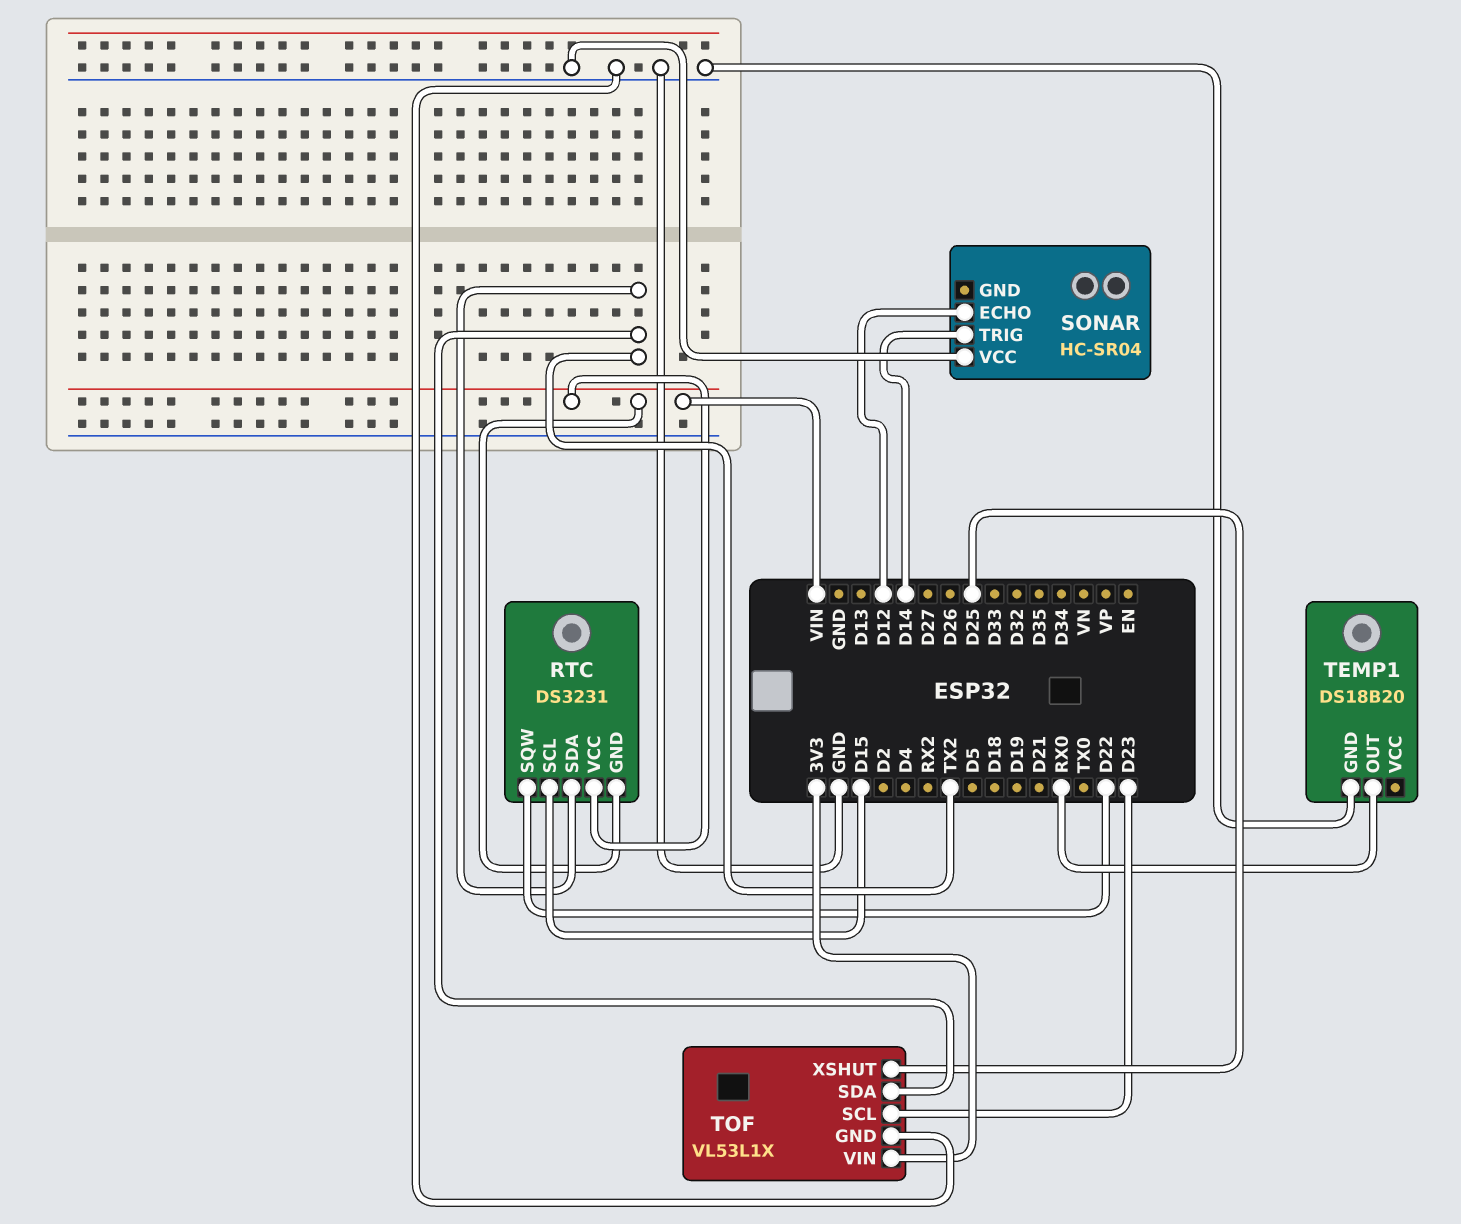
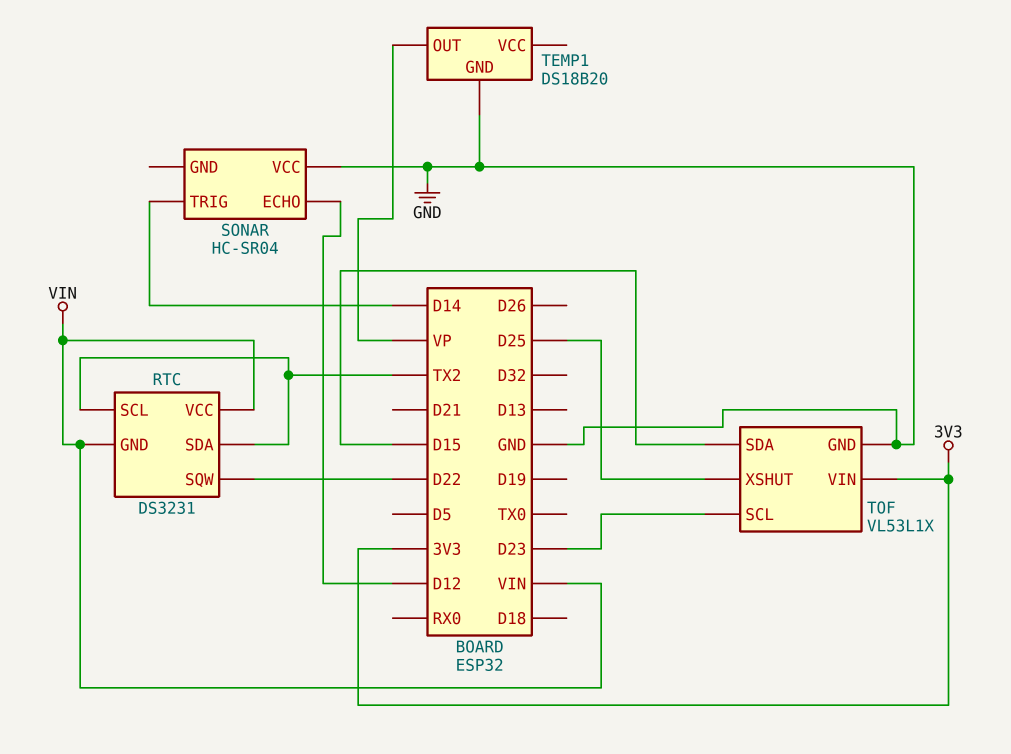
RTC pin SCL: D15 -> TX2
TEMP1 pin OUT: RX0 -> VP
TOF pin SDA: TX2 -> D15

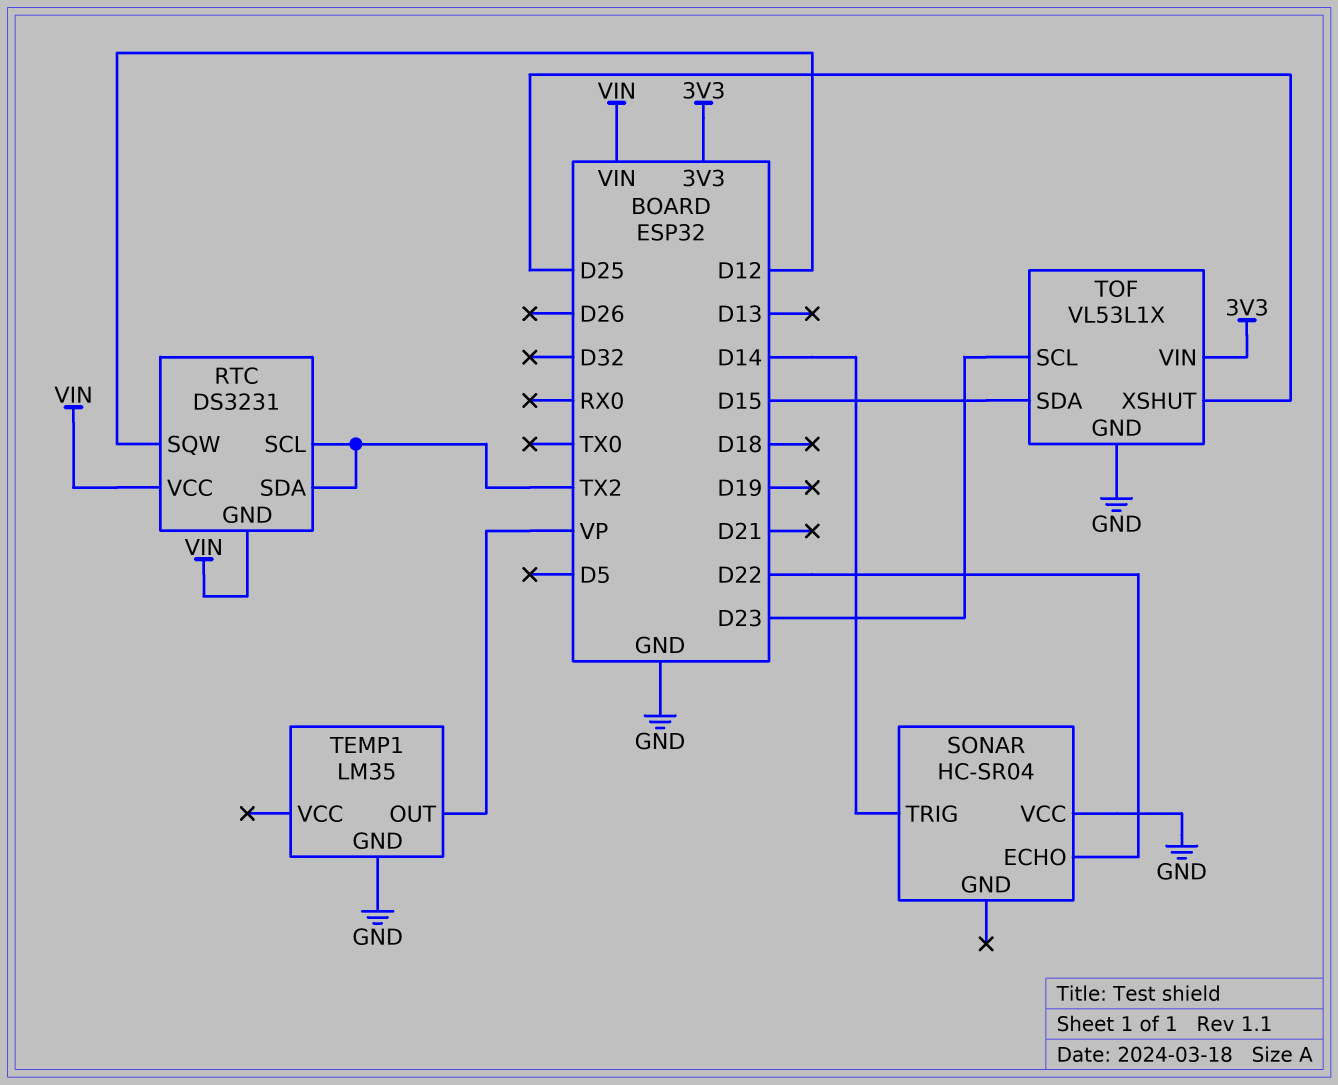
RTC pin SQW: D22 -> D12
SONAR pin ECHO: D12 -> D22
TEMP1: DS18B20 -> LM35

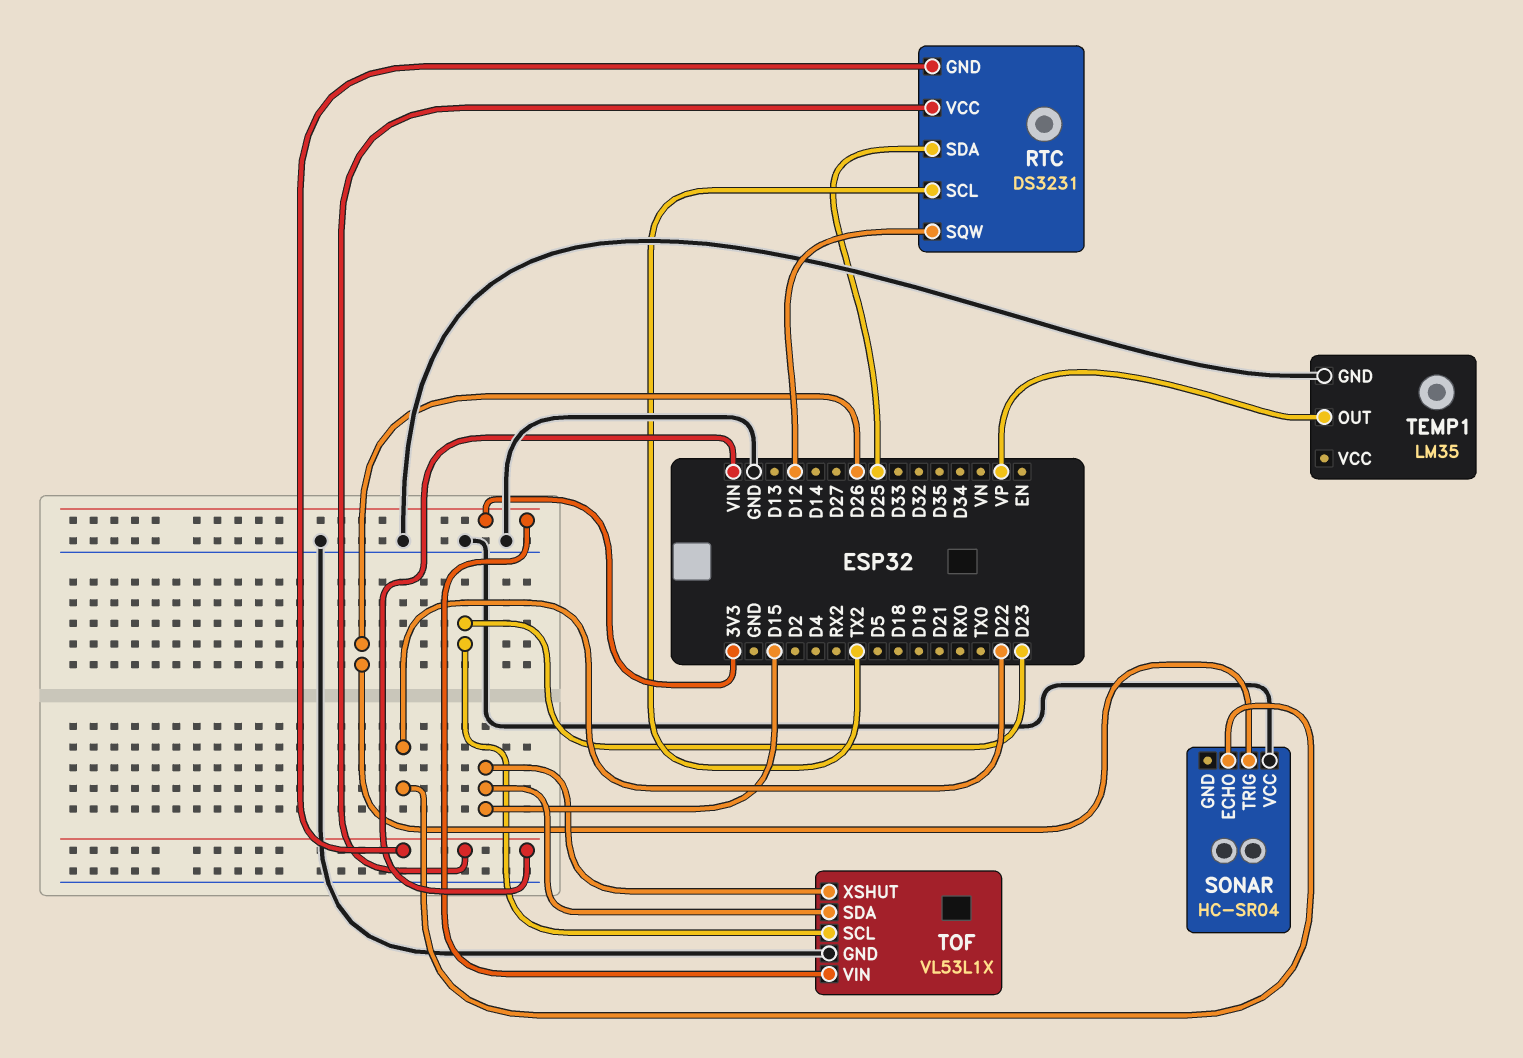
RTC pin SDA: TX2 -> D25
SONAR pin TRIG: D14 -> D26
TOF pin XSHUT: D25 -> D15

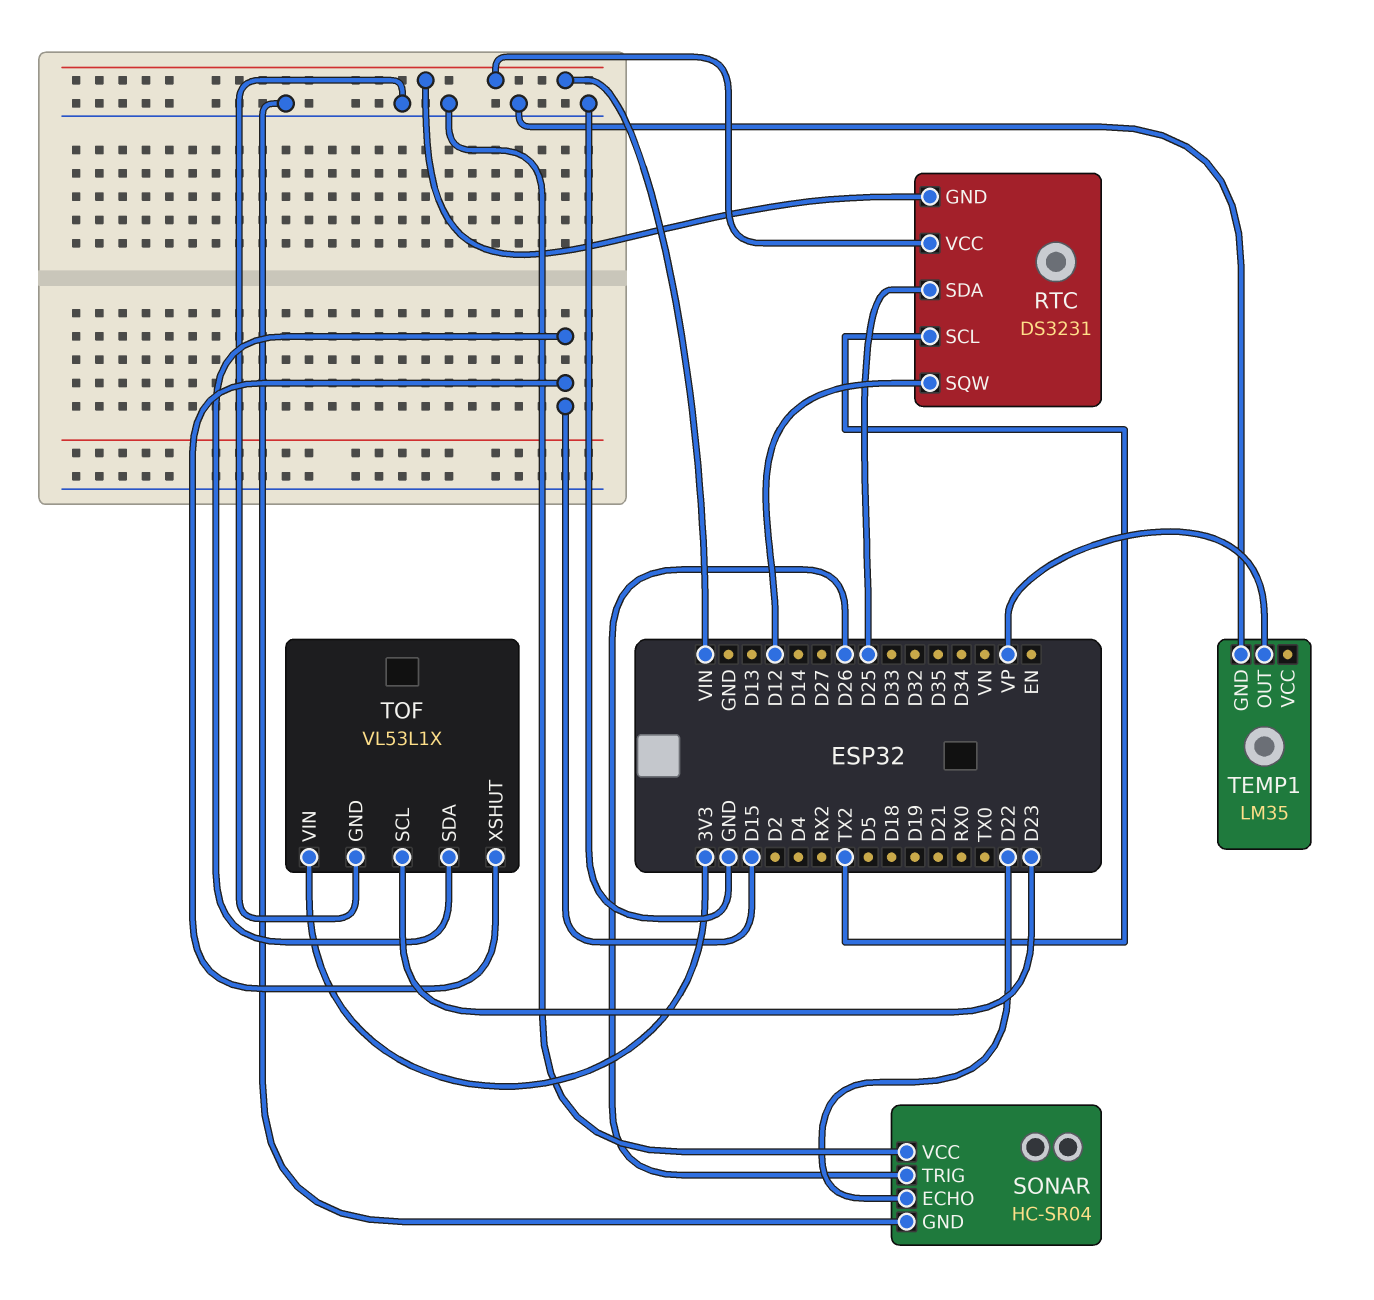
SONAR pin GND: none -> GND

